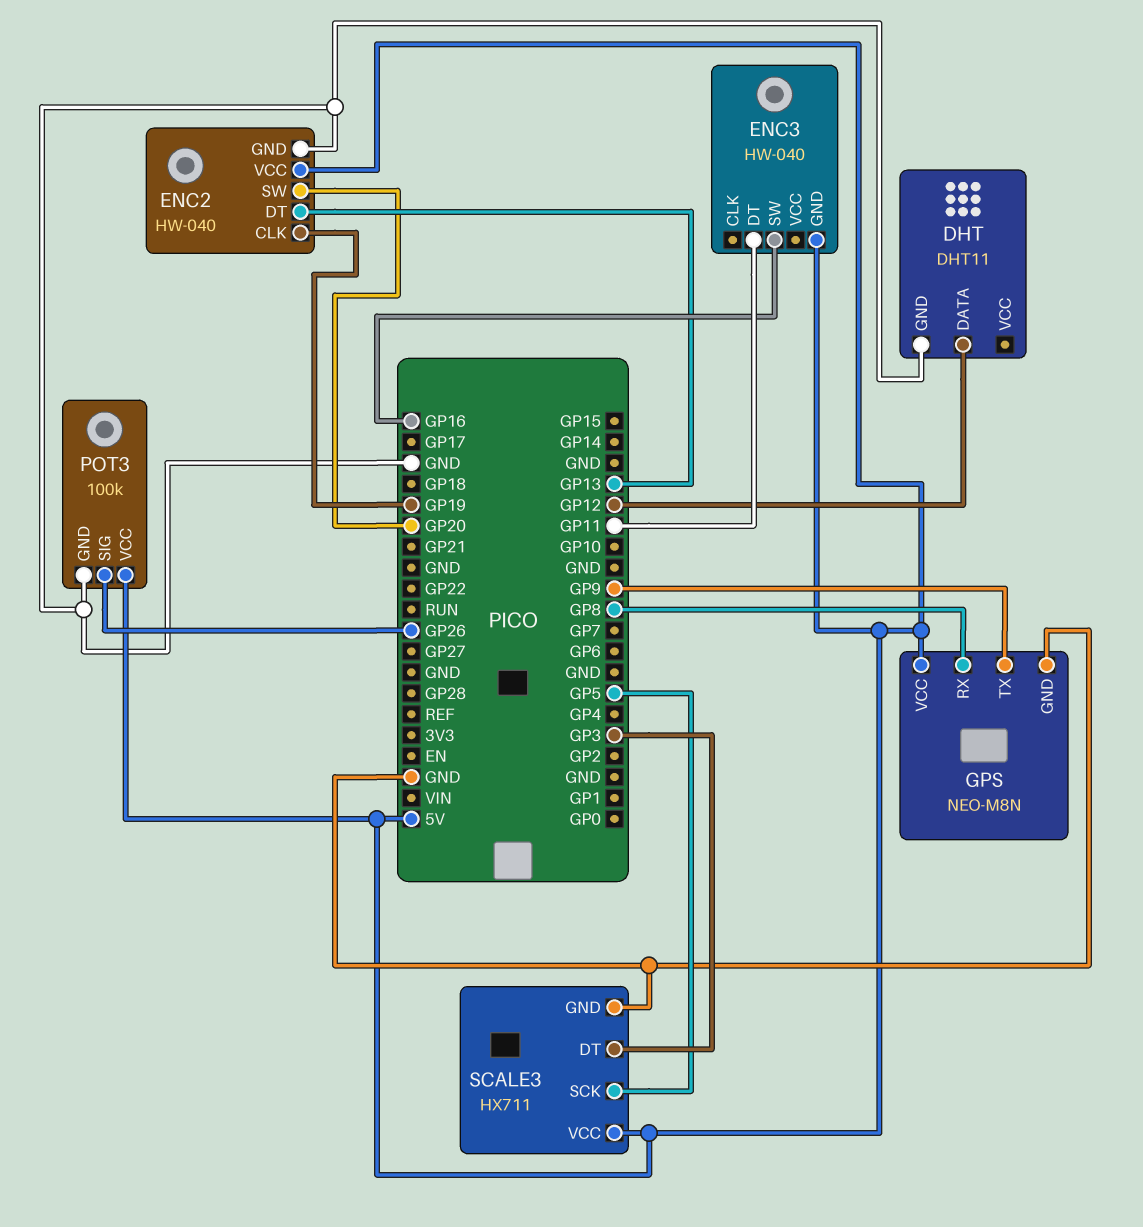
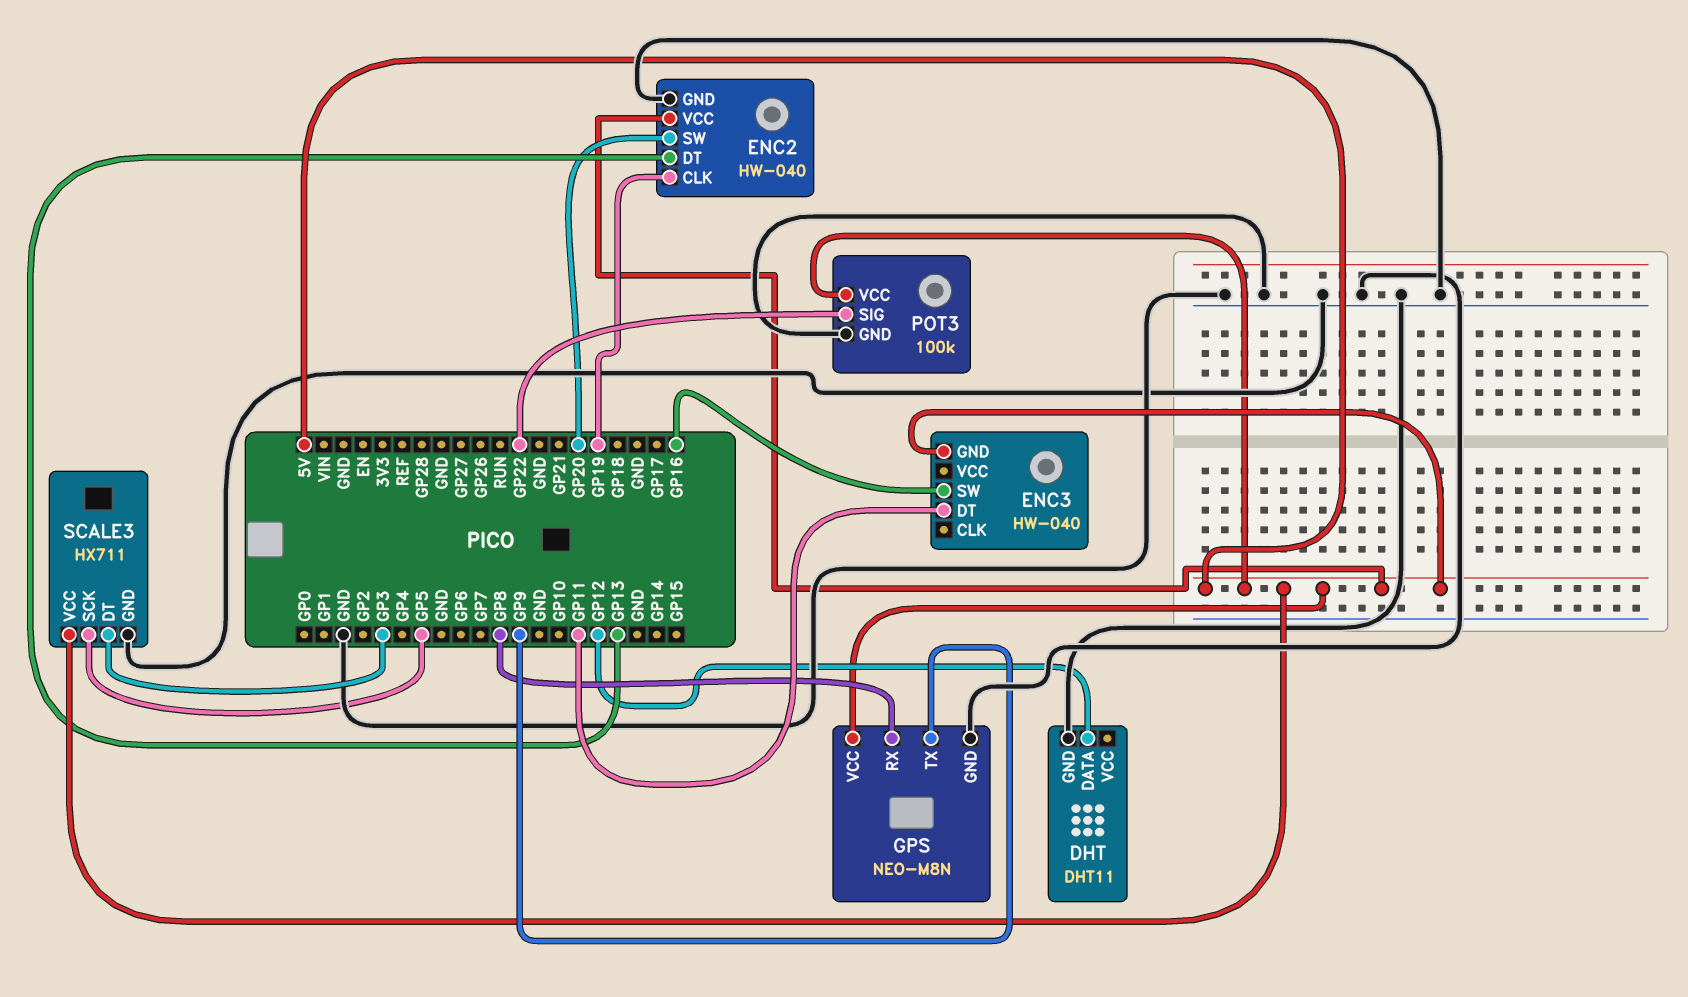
POT3 pin SIG: GP26 -> GP22

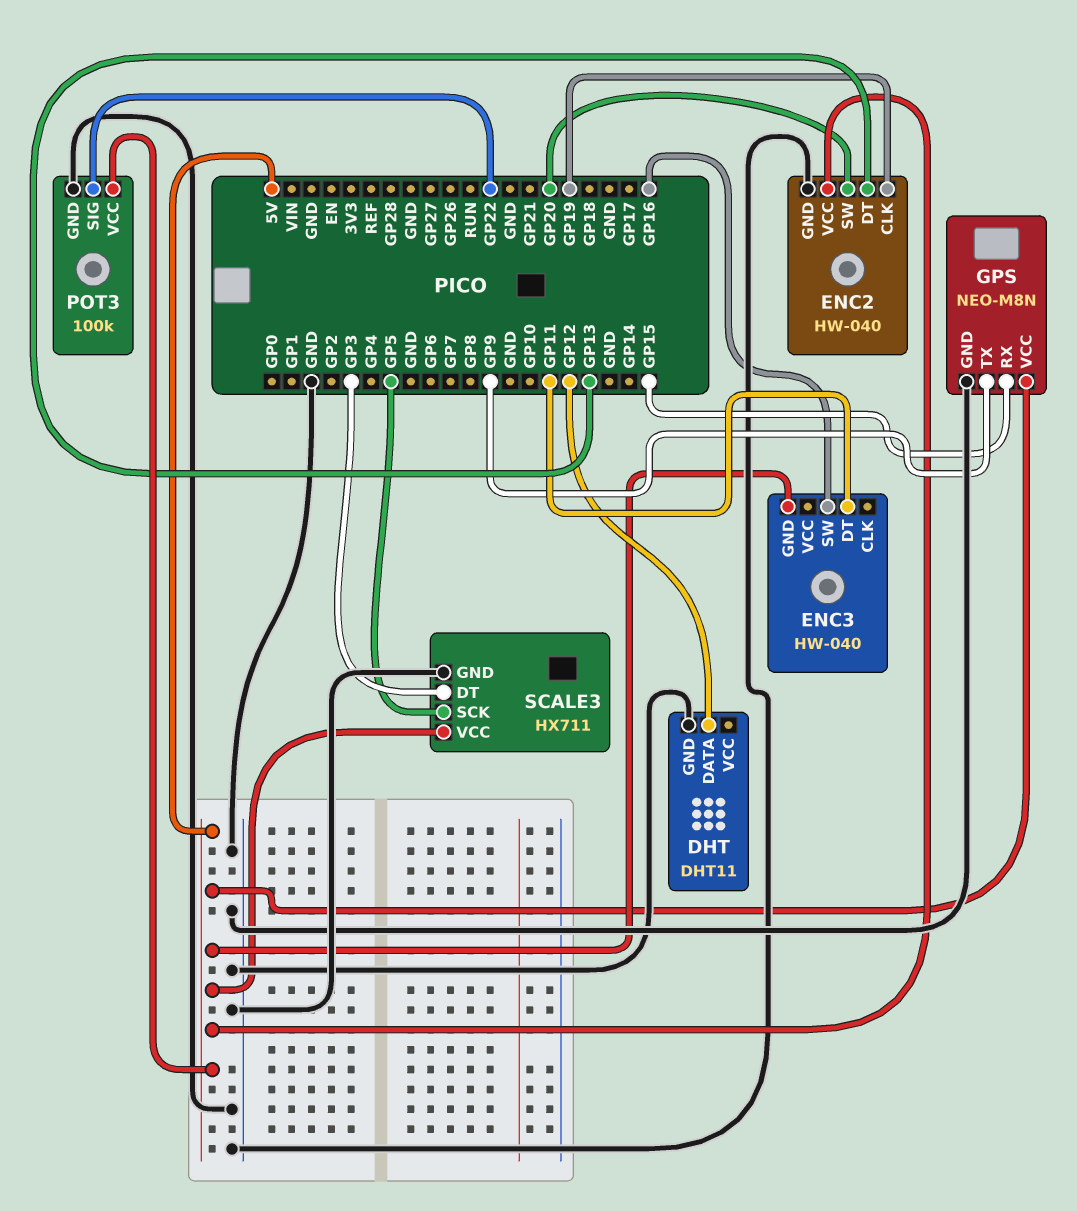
GPS pin RX: GP8 -> GP15

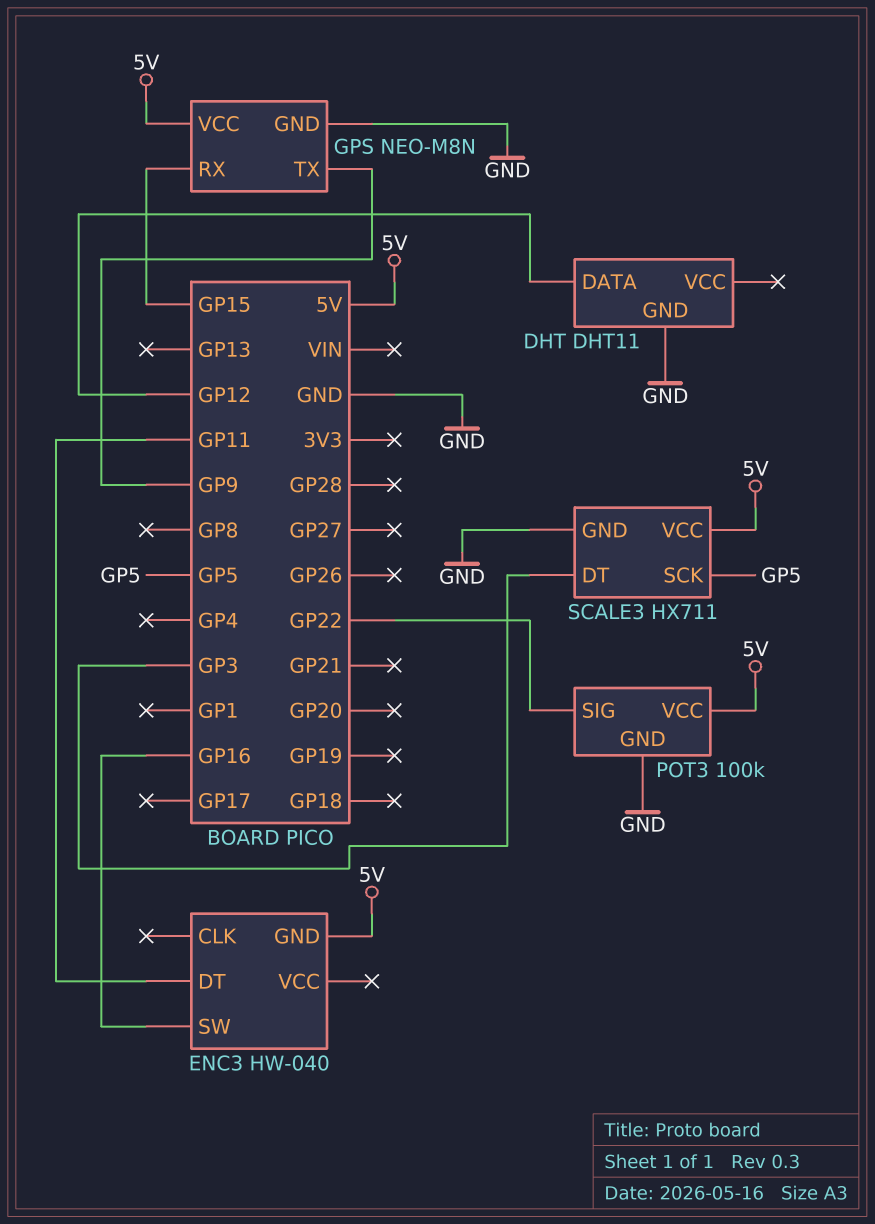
ENC2: HW-040 -> none
ENC2 pin CLK: GP19 -> none
ENC2 pin DT: GP13 -> none
ENC2 pin GND: GND -> none
ENC2 pin SW: GP20 -> none
ENC2 pin VCC: 5V -> none

